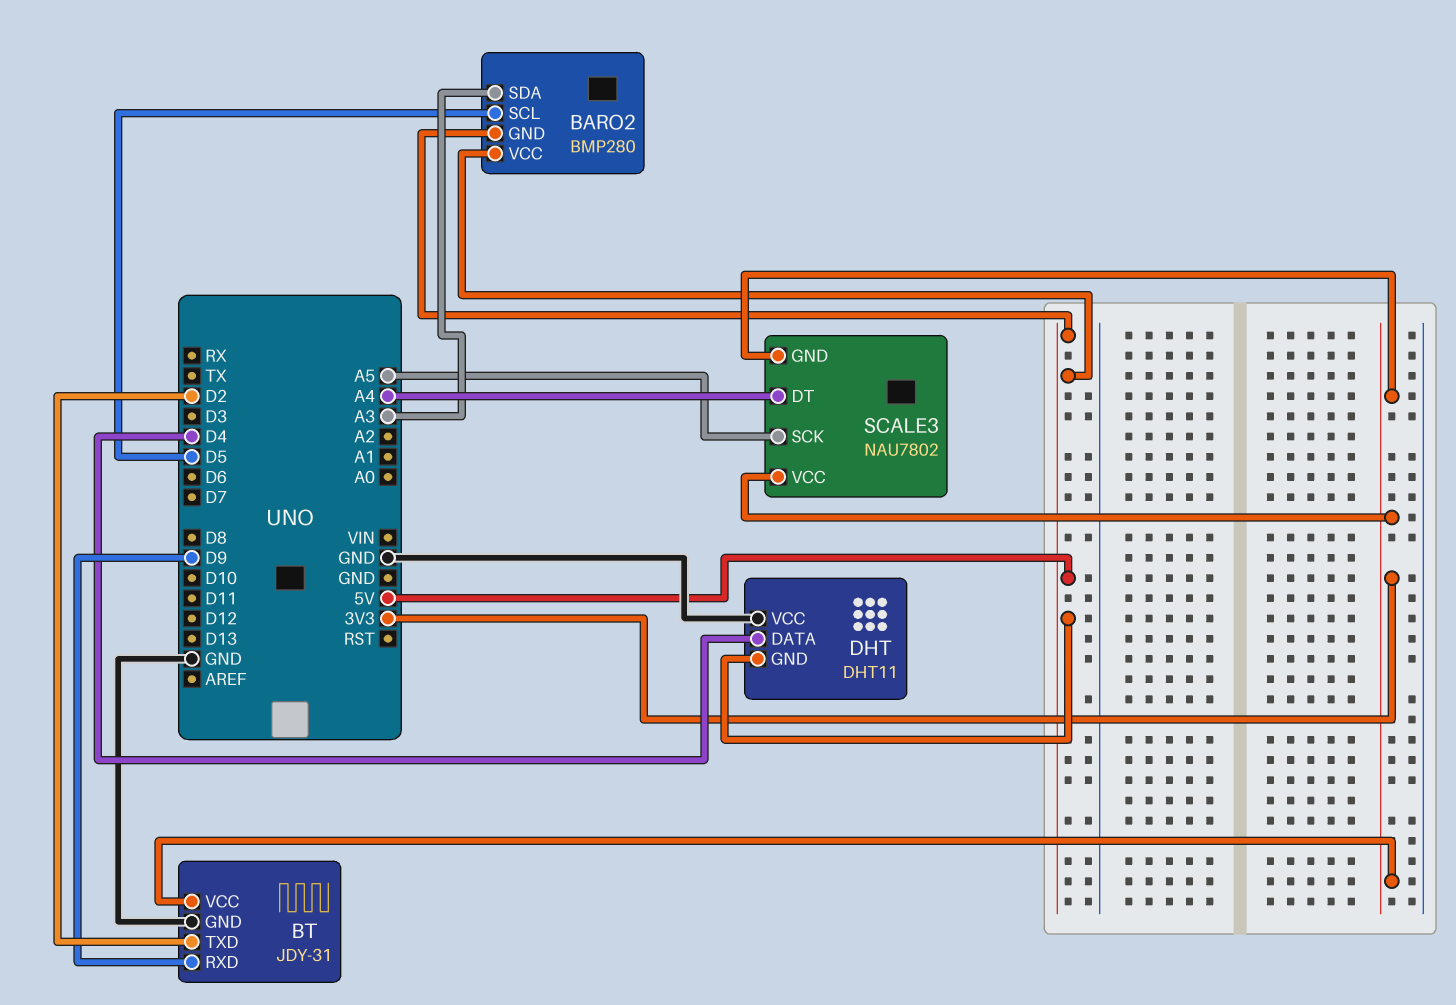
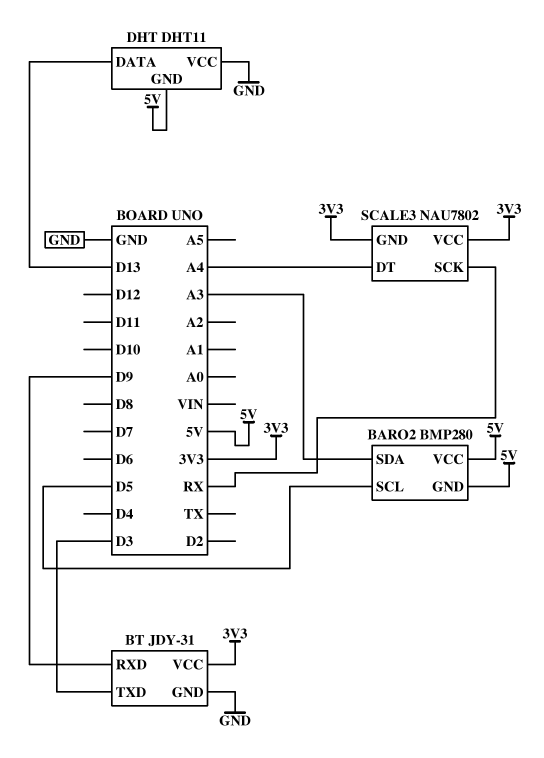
BT pin TXD: D2 -> D3
DHT pin DATA: D4 -> D13
SCALE3 pin SCK: A5 -> RX

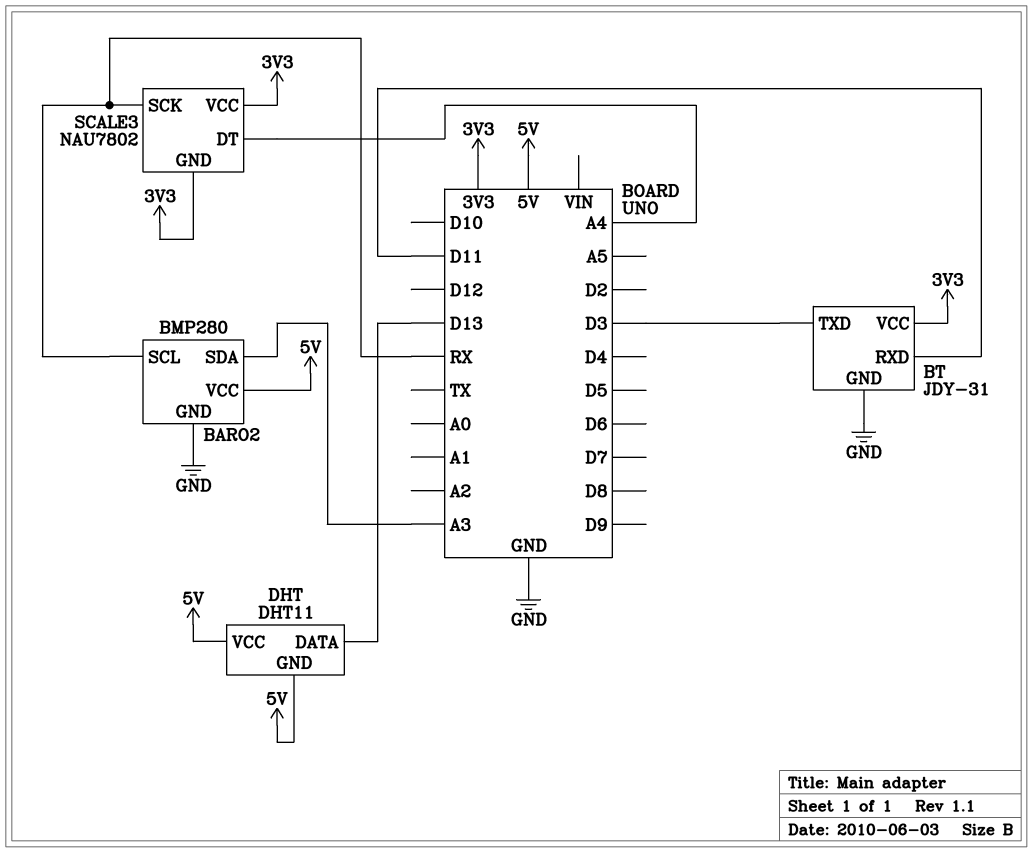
BARO2 pin GND: 5V -> GND
BARO2 pin SCL: D5 -> RX
BT pin RXD: D9 -> D11
DHT pin VCC: GND -> 5V

